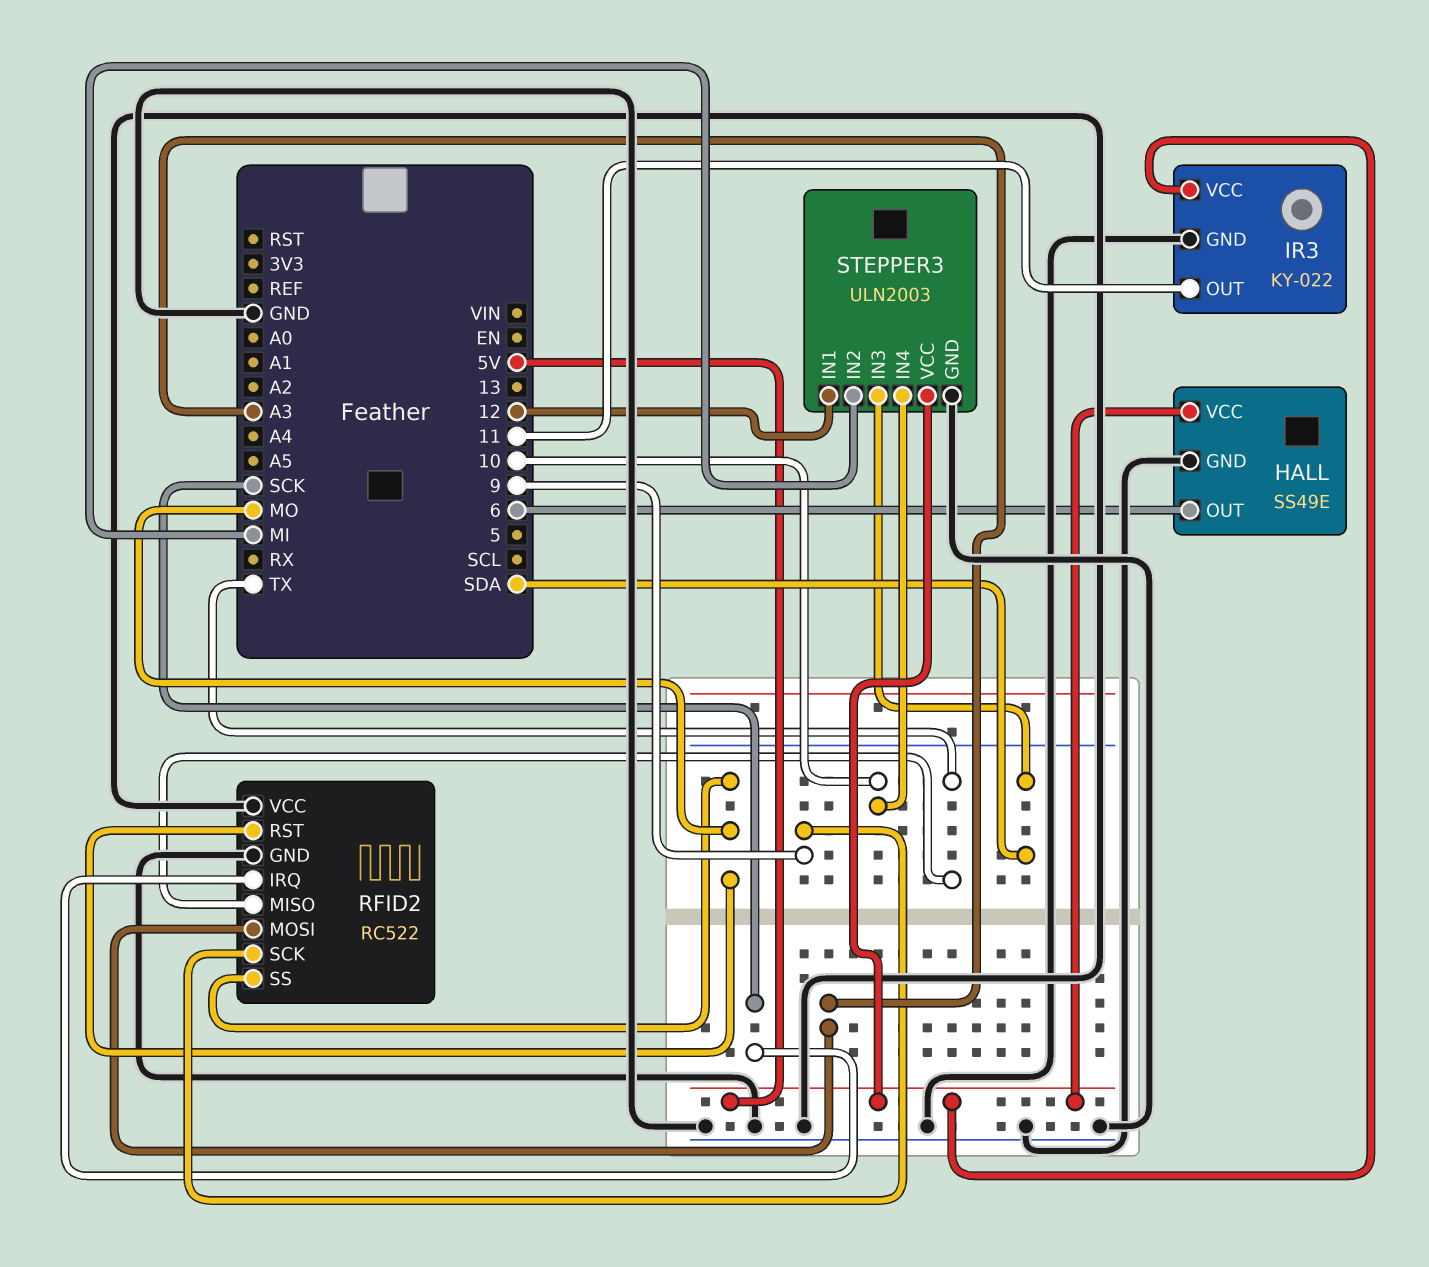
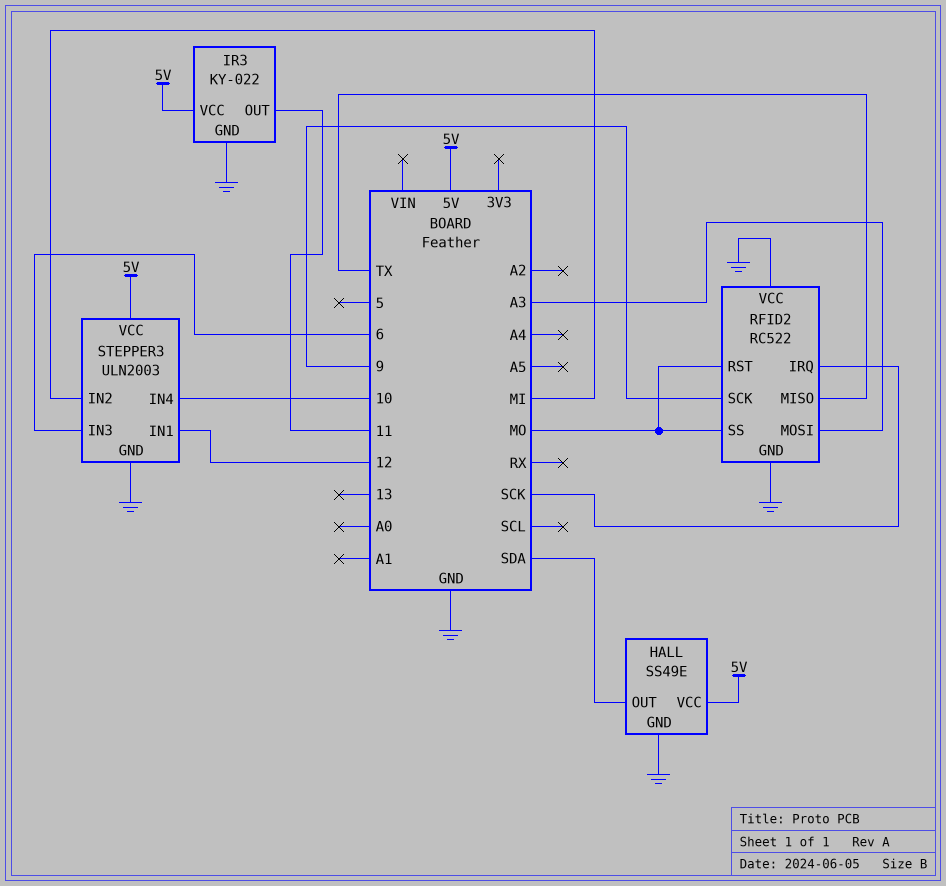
HALL pin OUT: 6 -> SDA
STEPPER3 pin IN3: SDA -> 6

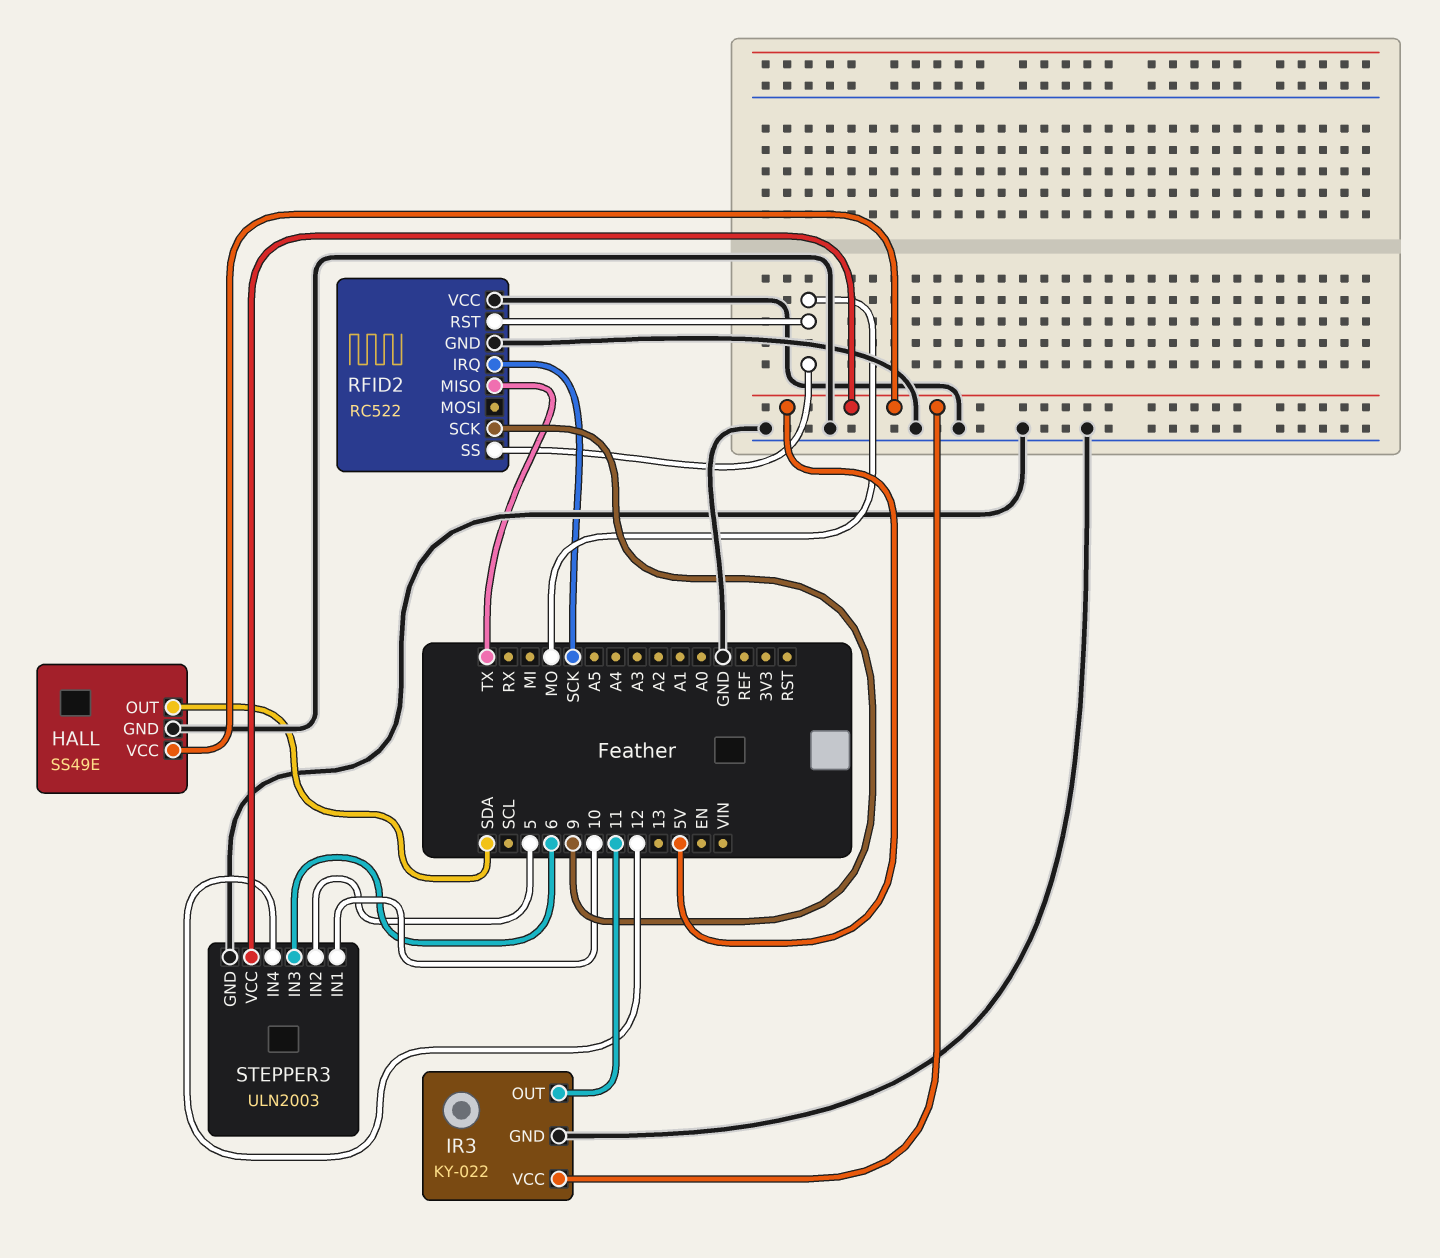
RFID2 pin MOSI: A3 -> none
STEPPER3 pin IN1: 12 -> 10
STEPPER3 pin IN2: MI -> 5
STEPPER3 pin IN4: 10 -> 12

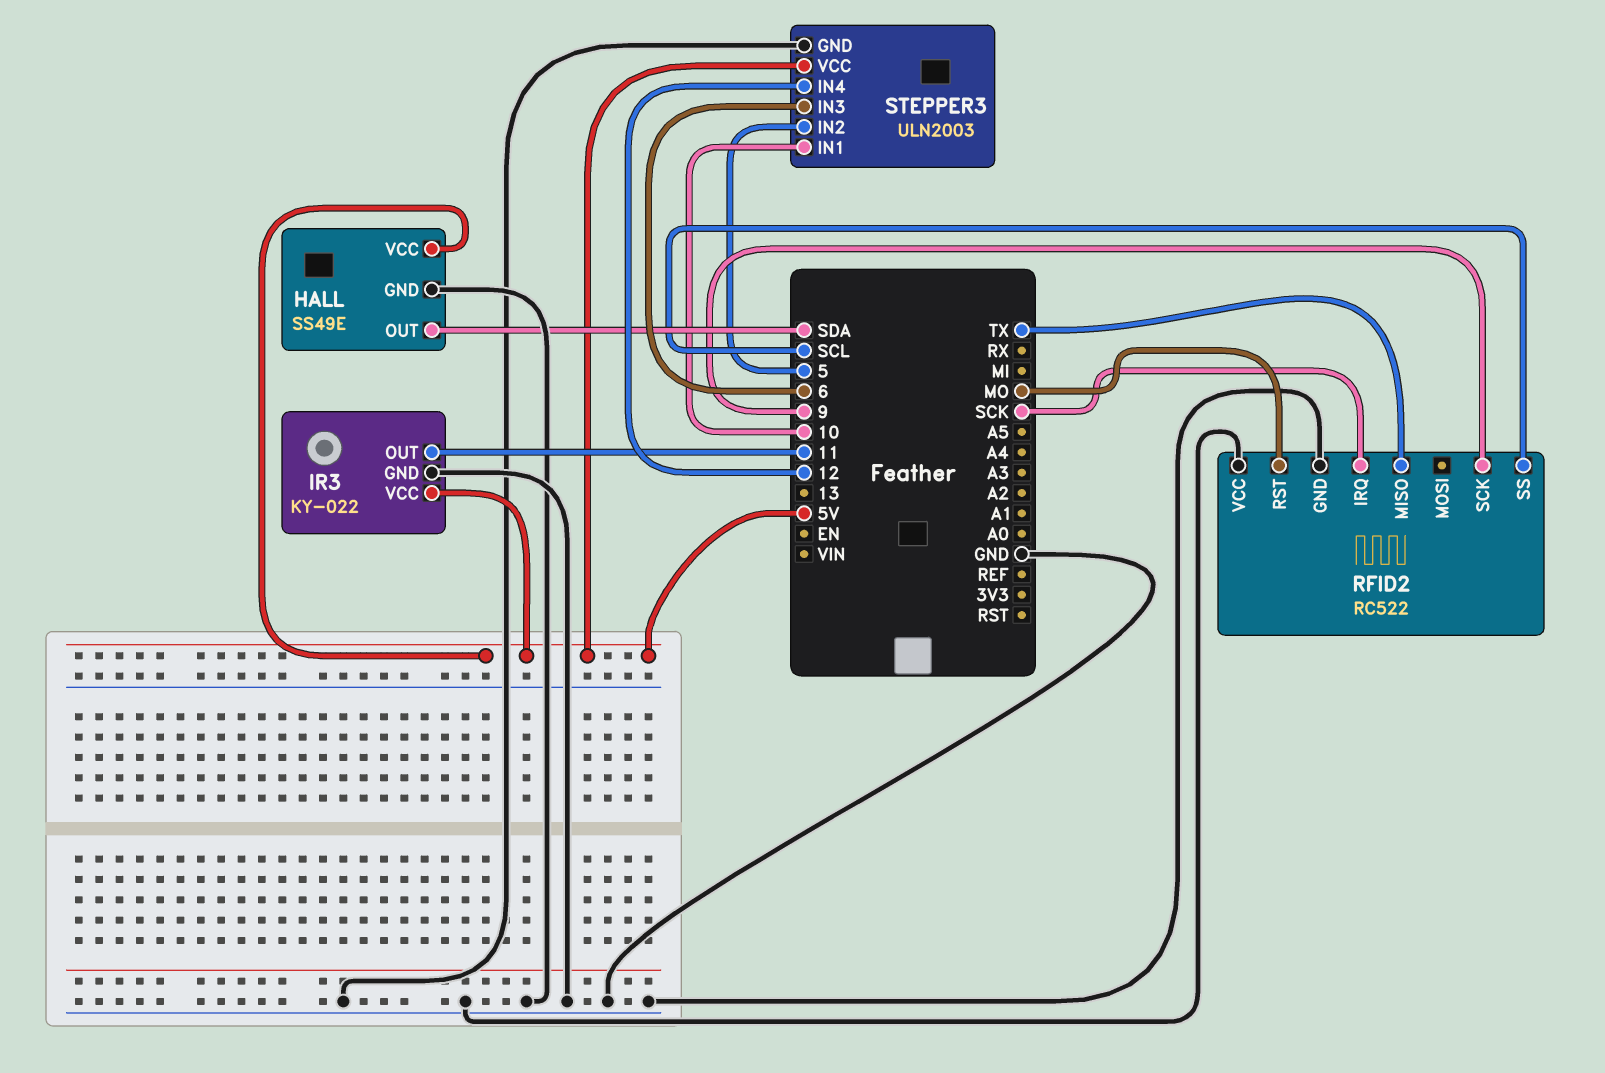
RFID2 pin SS: MO -> SCL

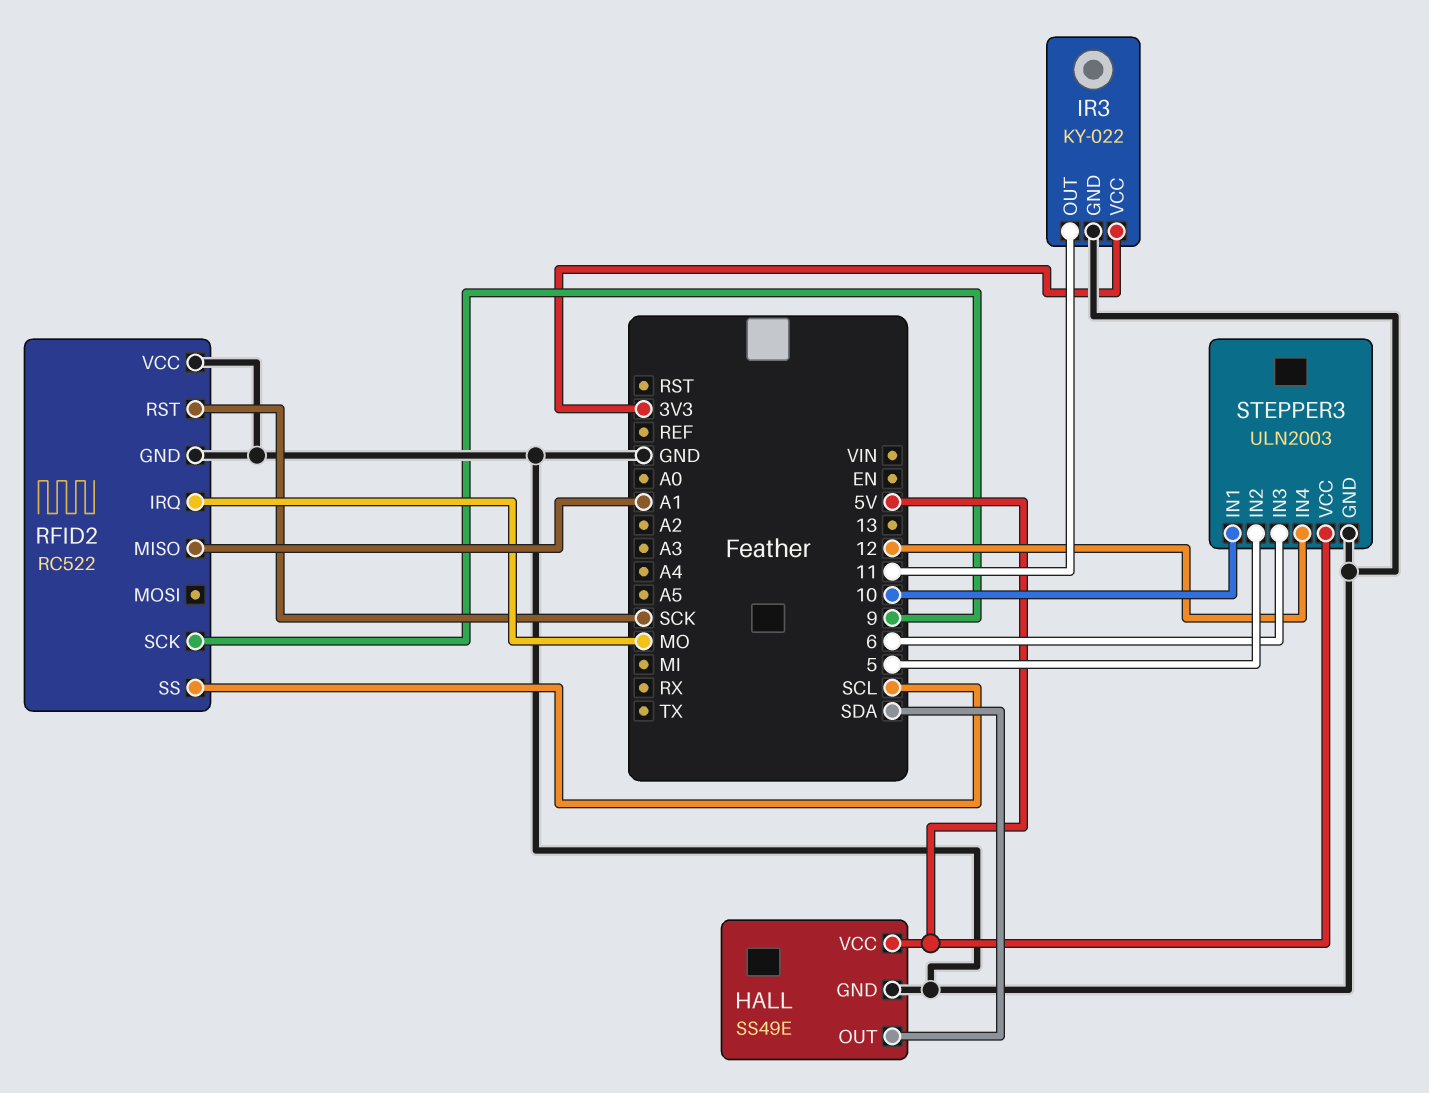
IR3 pin VCC: 5V -> 3V3
RFID2 pin IRQ: SCK -> MO
RFID2 pin MISO: TX -> A1
RFID2 pin RST: MO -> SCK

